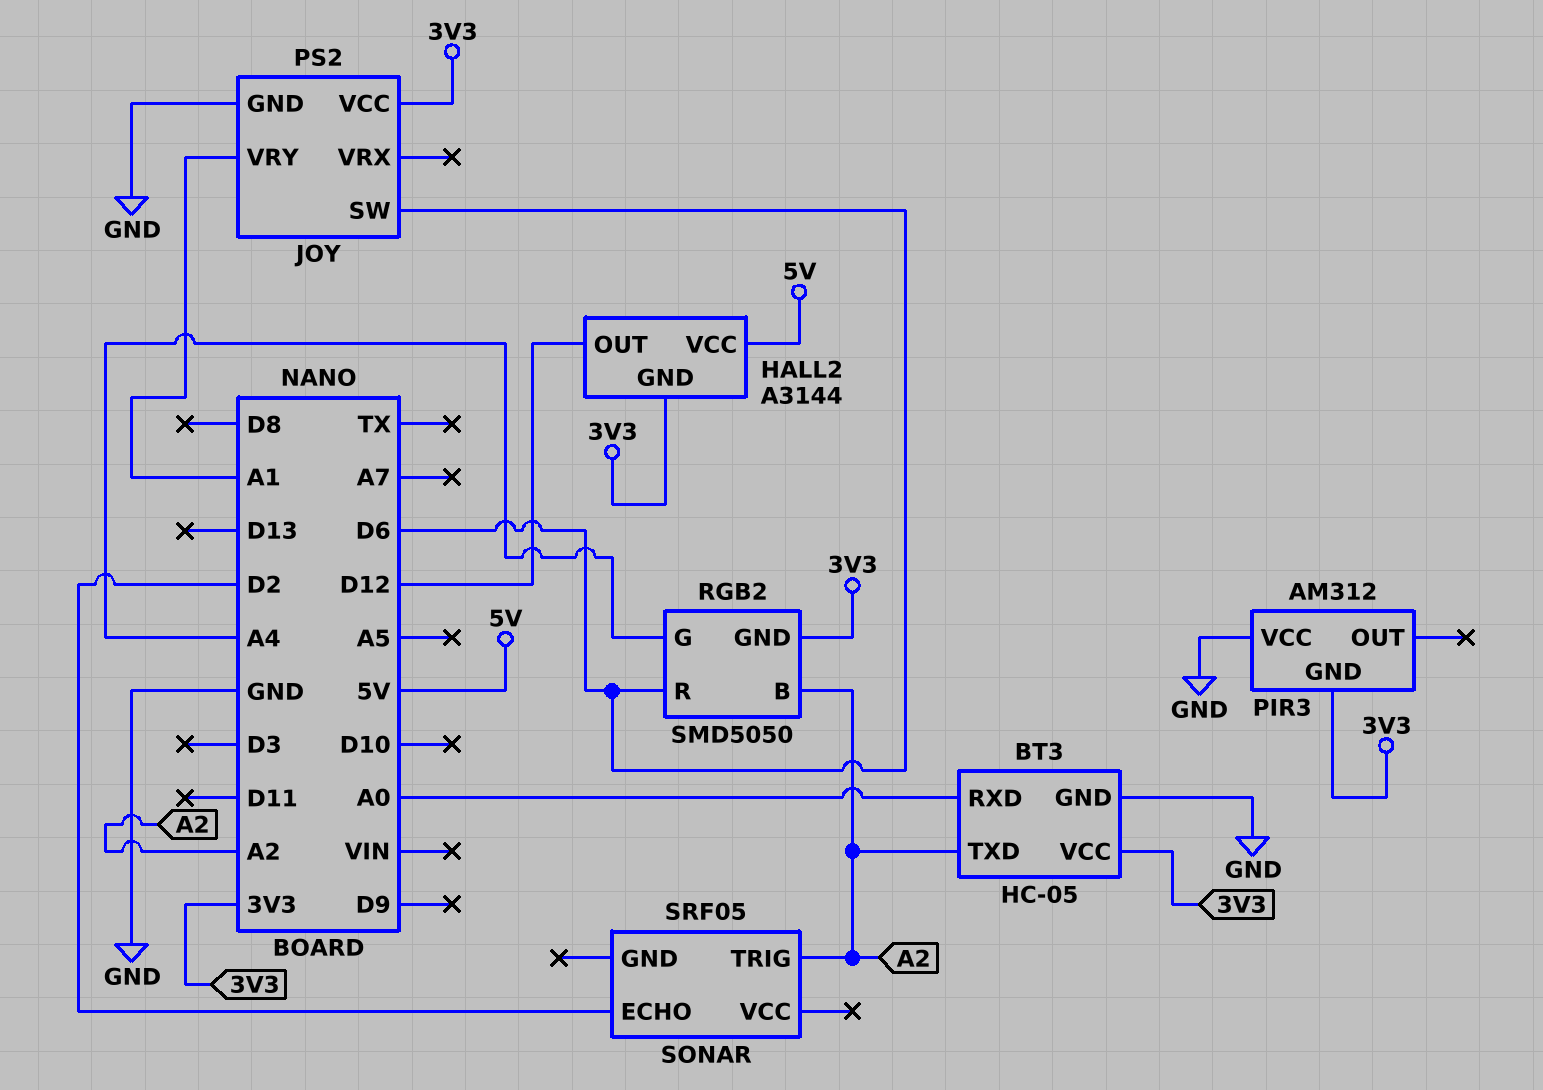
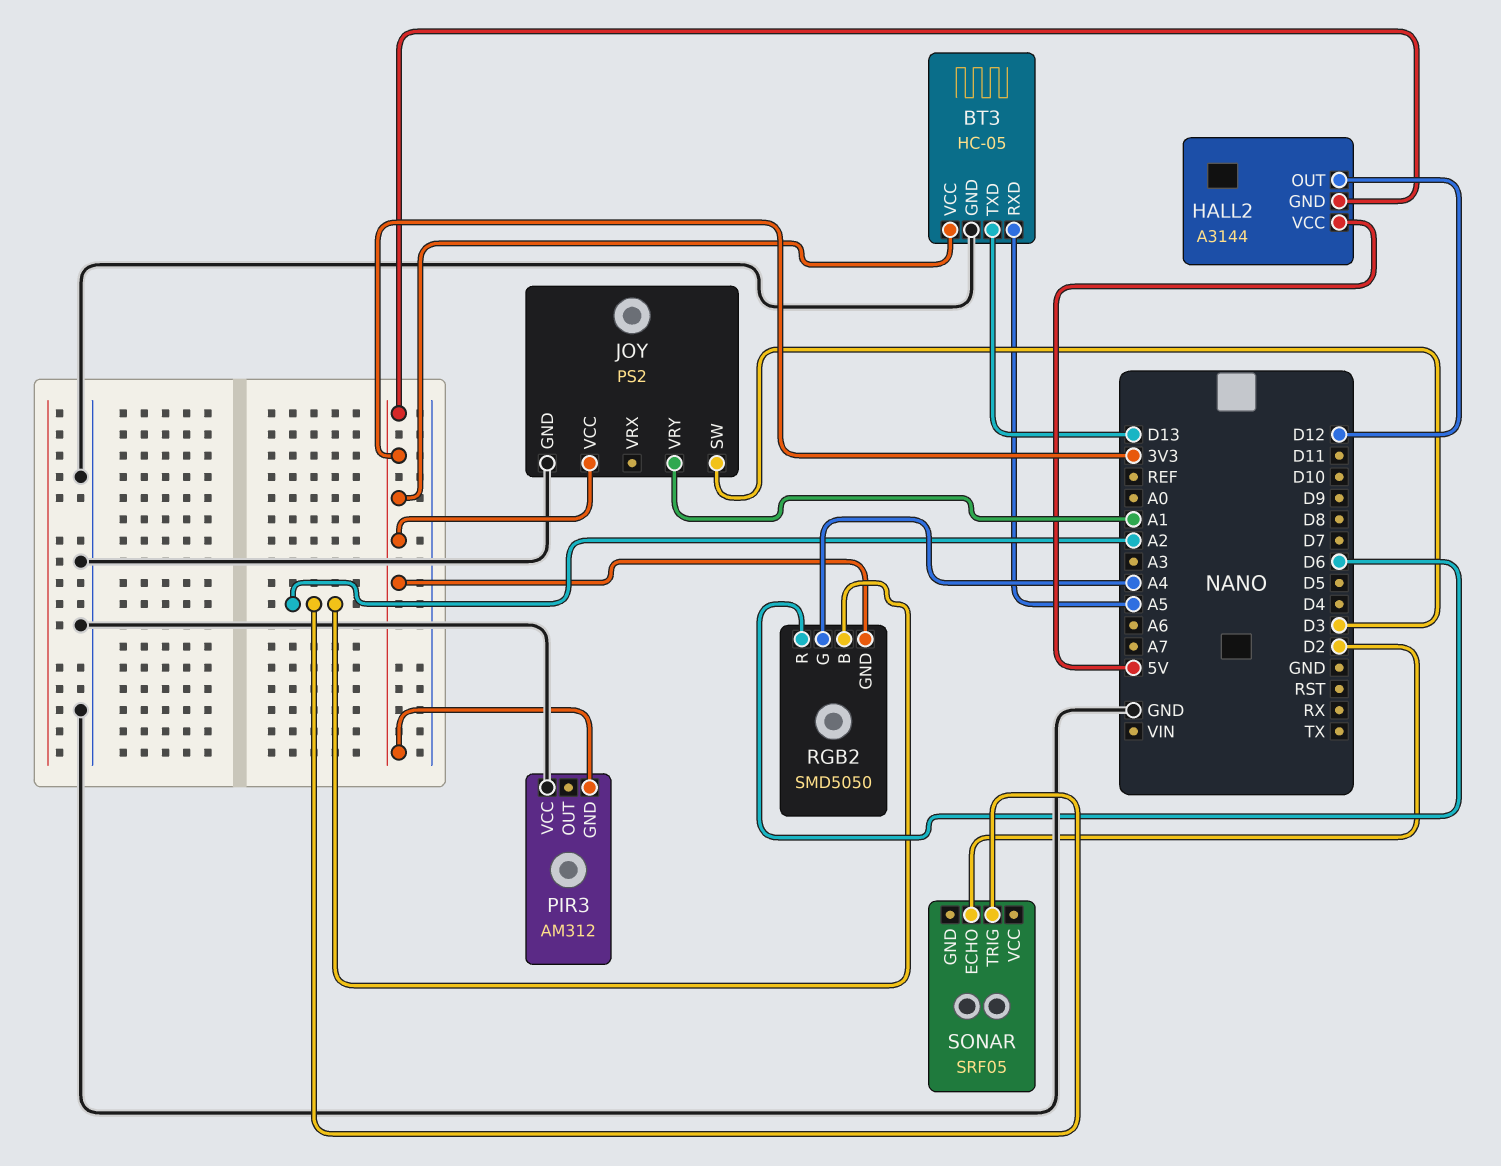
BT3 pin RXD: A0 -> A5
BT3 pin TXD: A2 -> D13
JOY pin SW: D6 -> D3

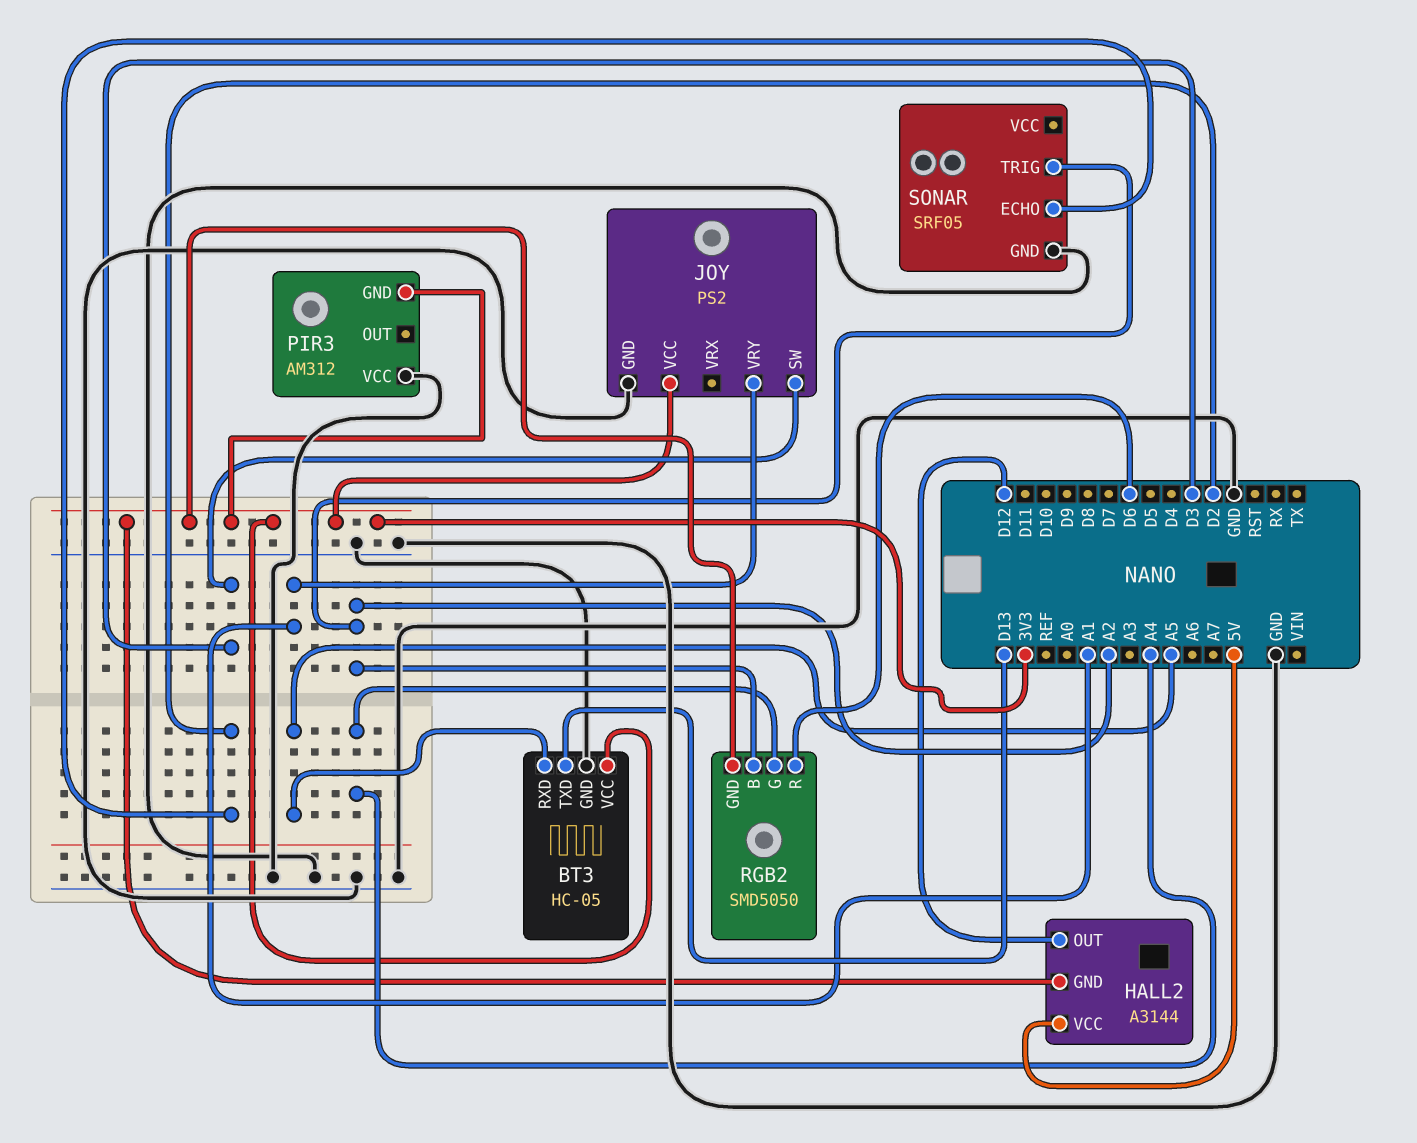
SONAR pin GND: none -> GND

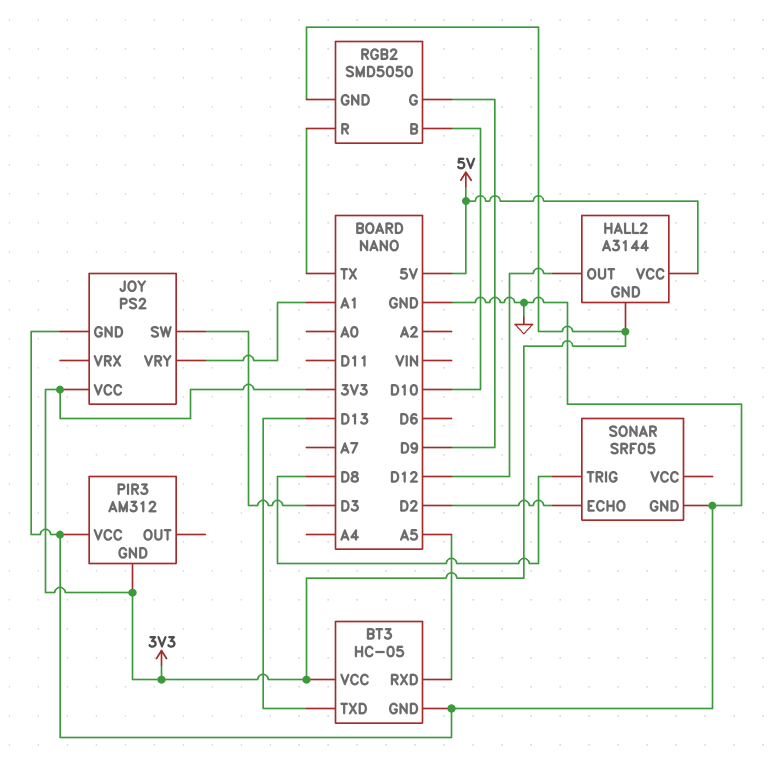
RGB2 pin B: A2 -> D10
RGB2 pin G: A4 -> D9
RGB2 pin R: D6 -> TX
SONAR pin TRIG: A2 -> D8

